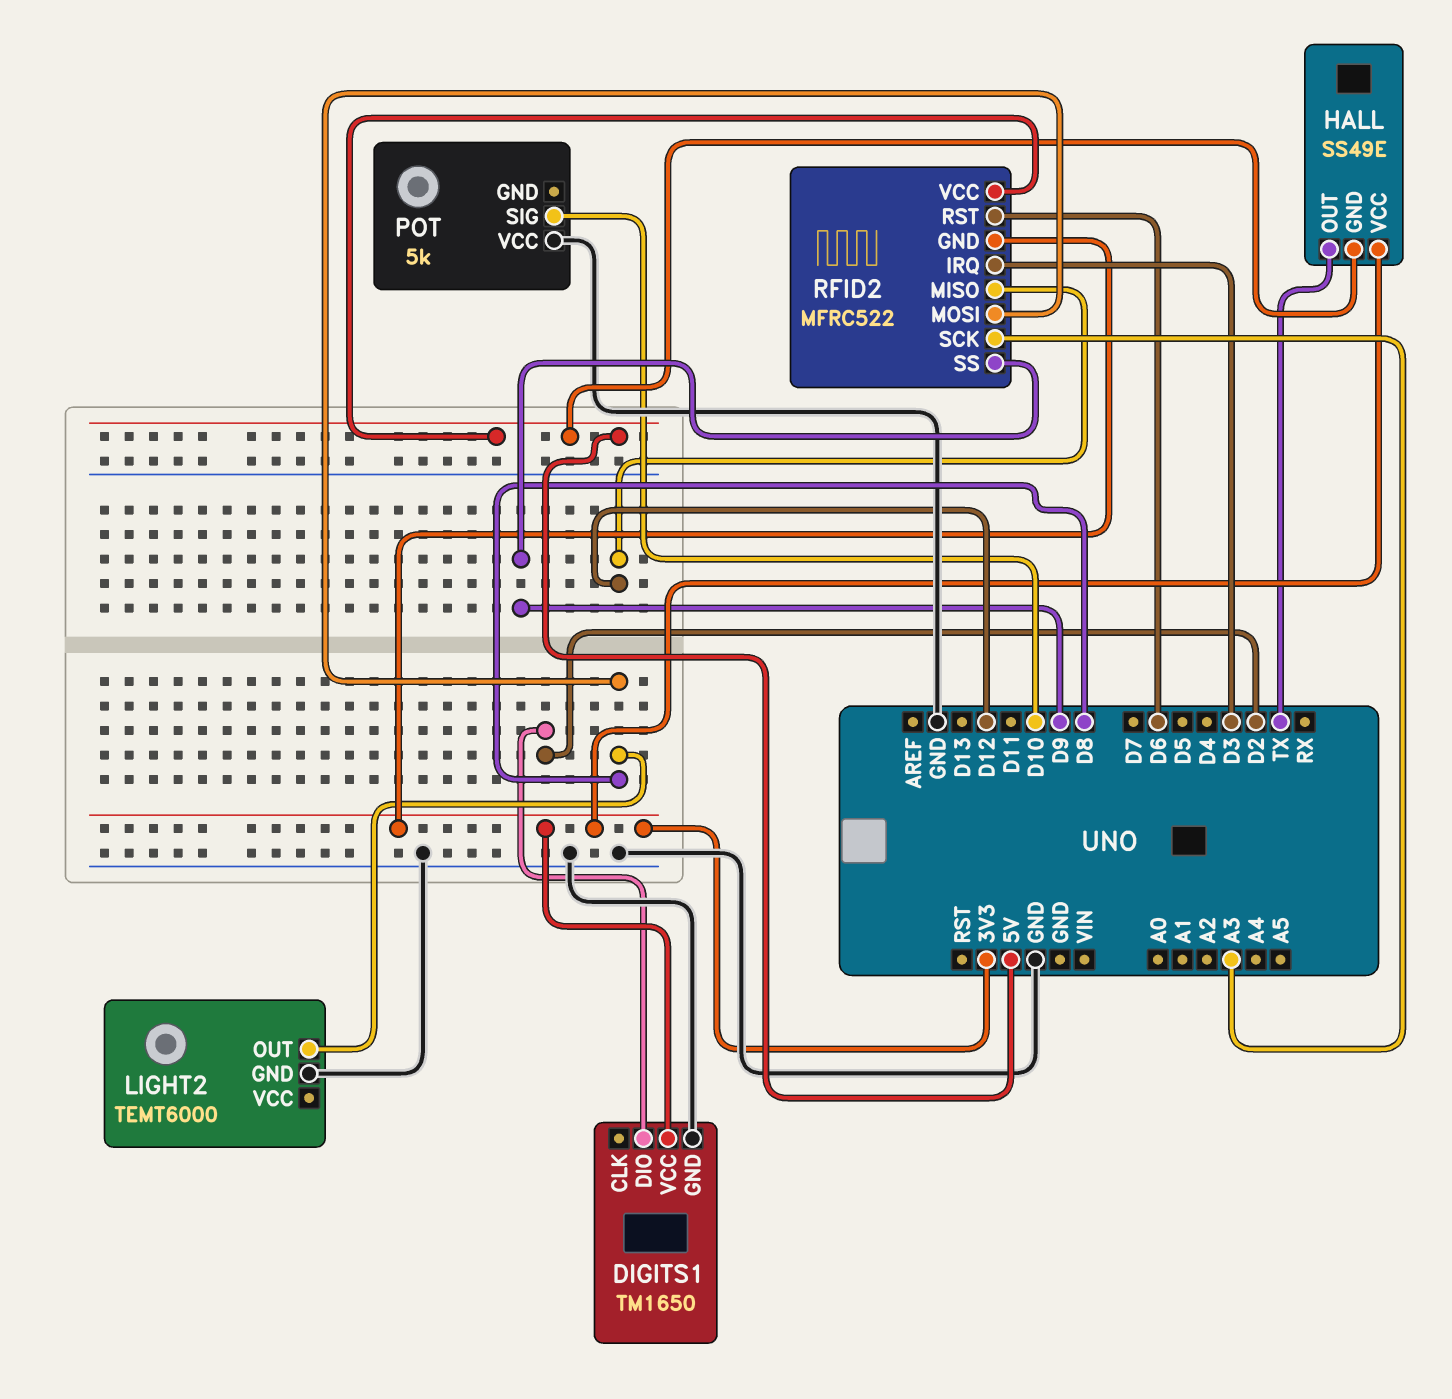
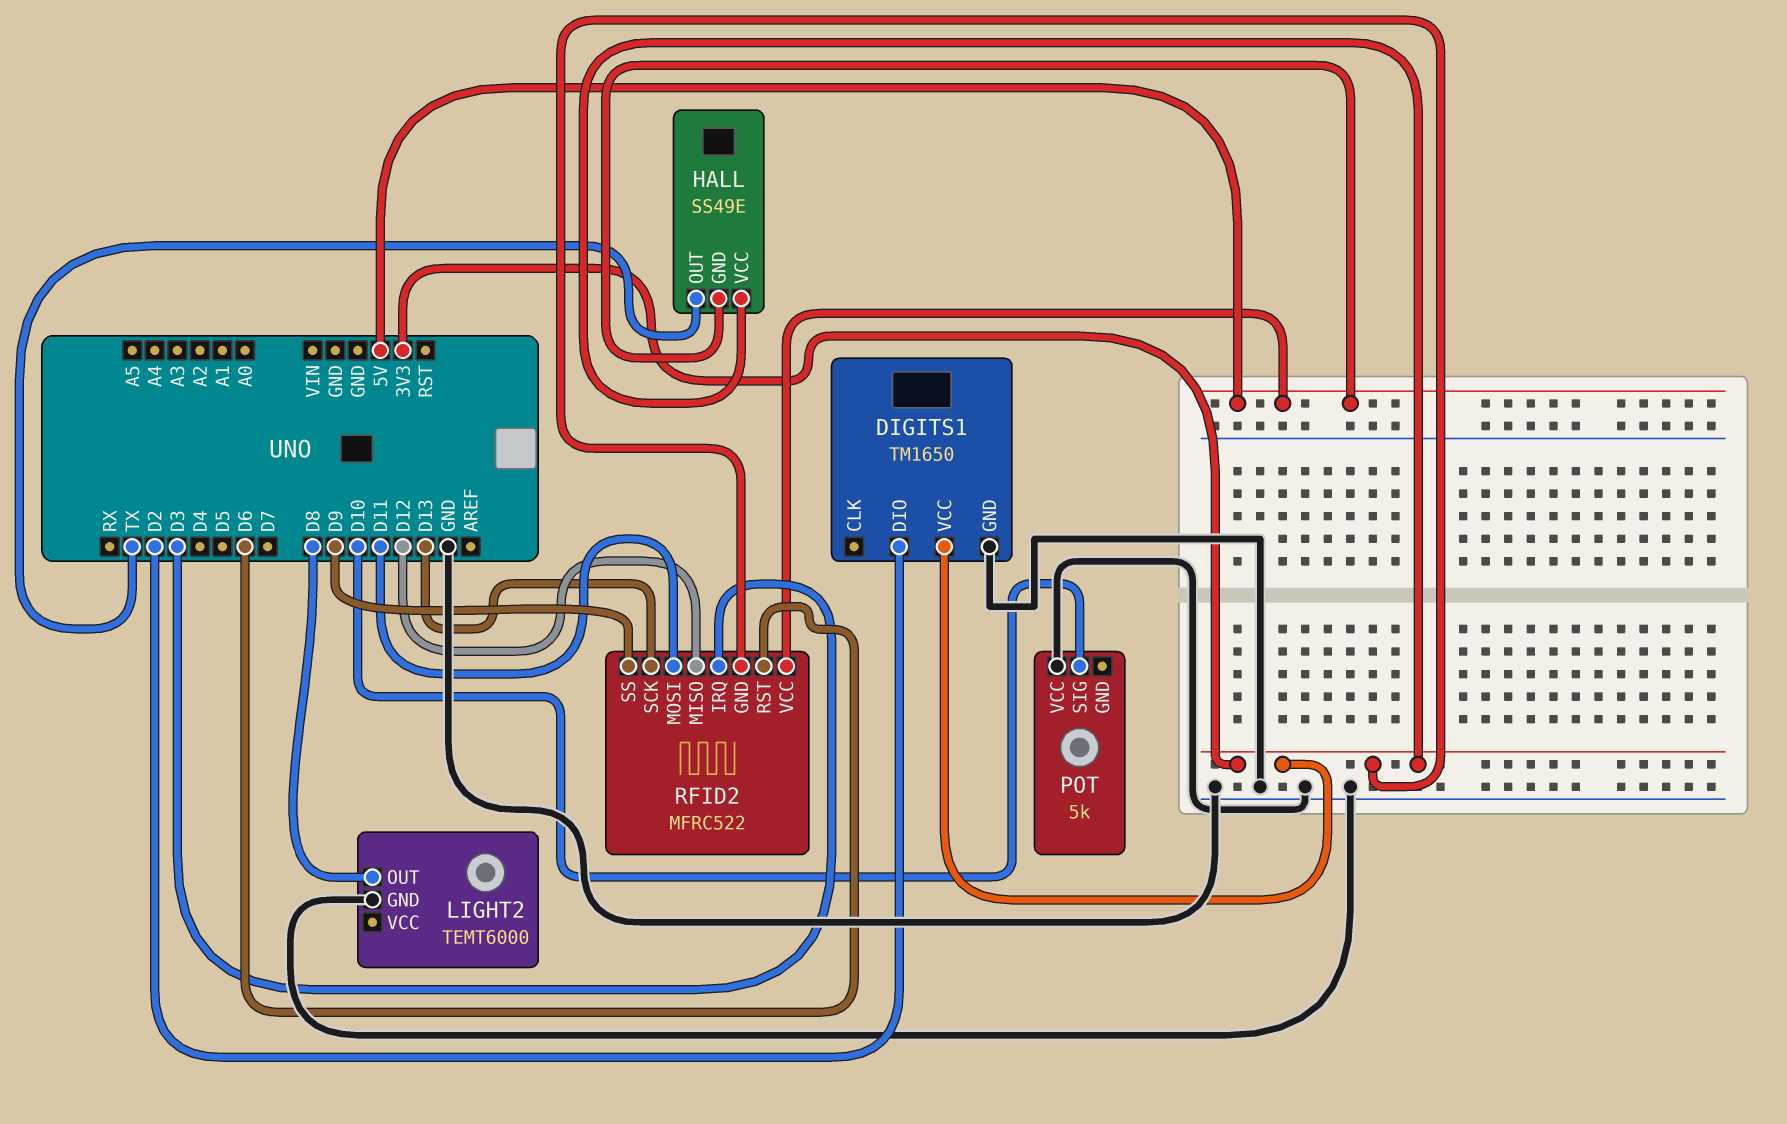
RFID2 pin MOSI: D8 -> D11
RFID2 pin SCK: A3 -> D13

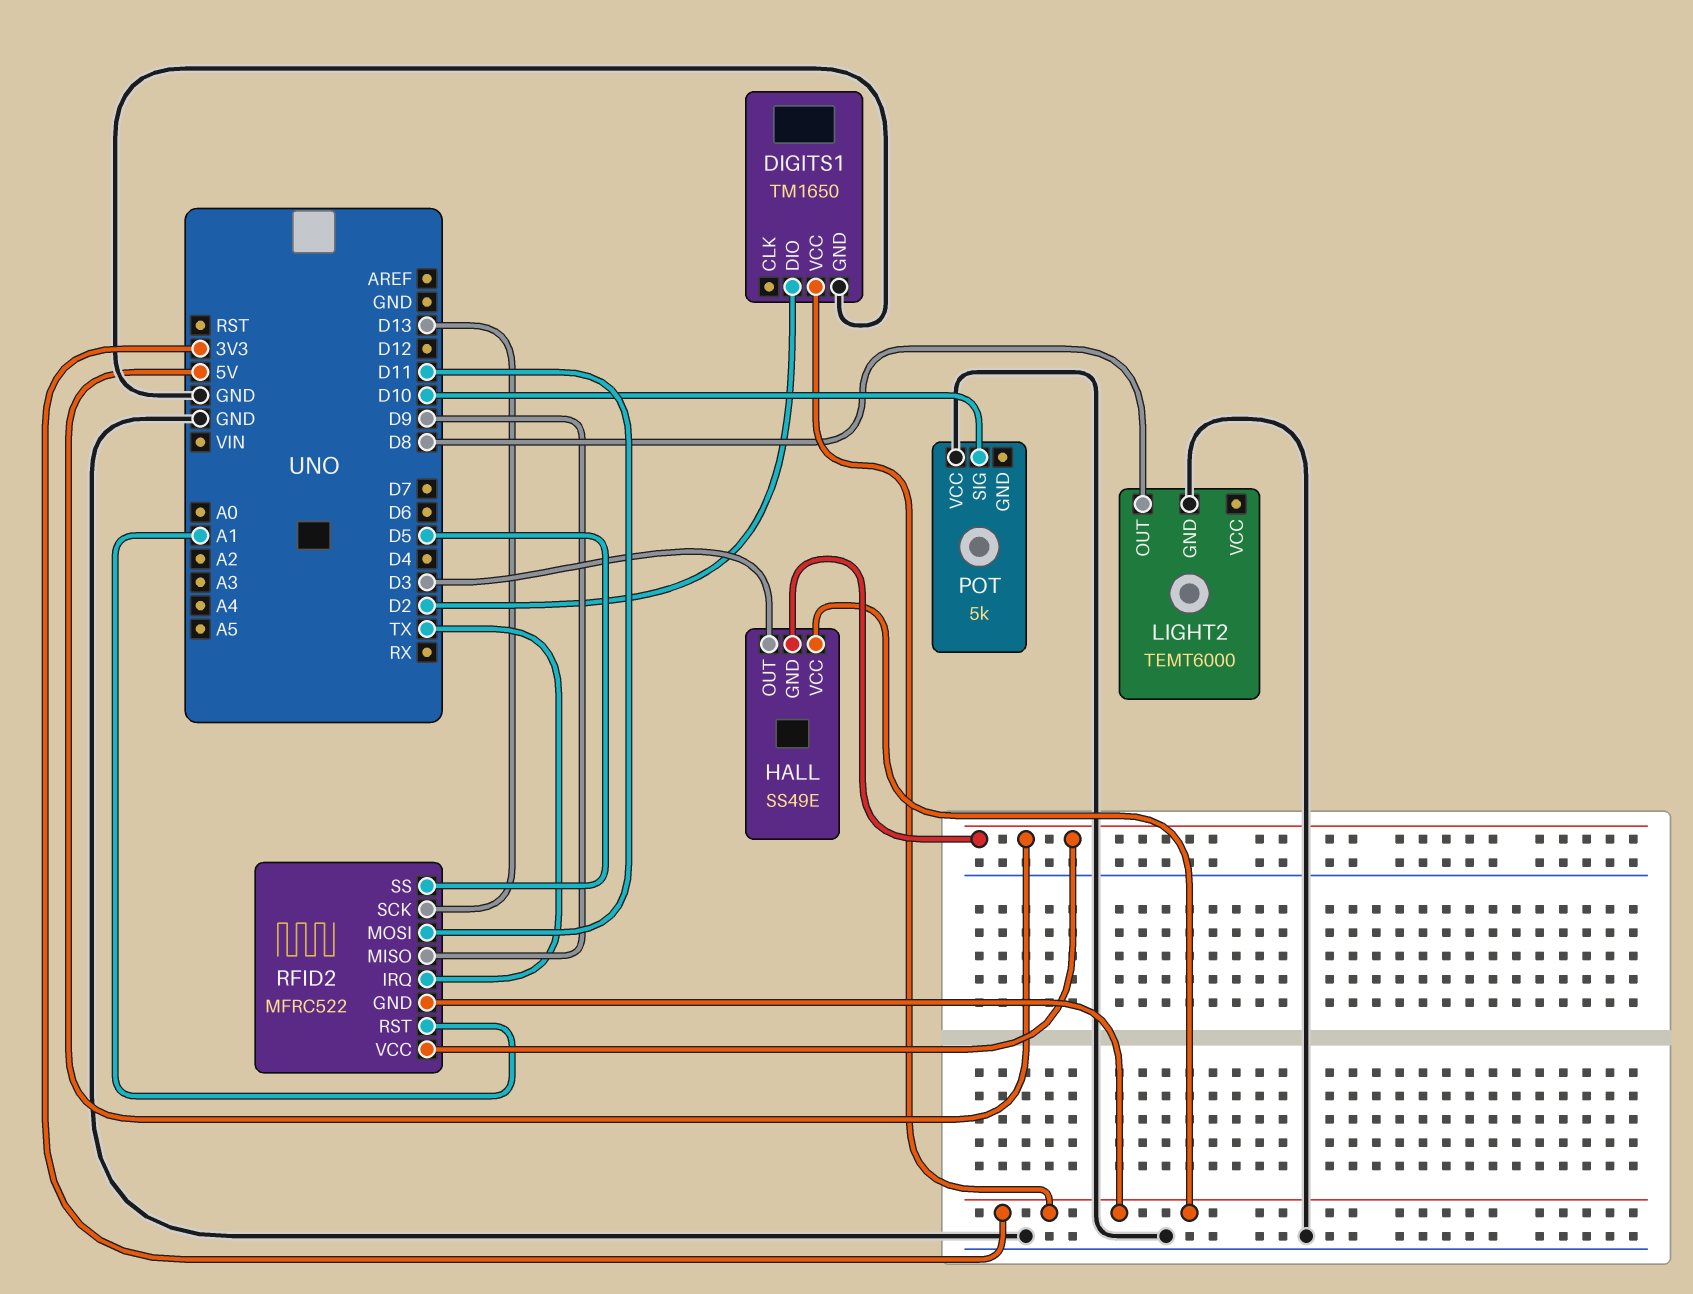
HALL pin OUT: TX -> D3
RFID2 pin IRQ: D3 -> TX
RFID2 pin MISO: D12 -> D9
RFID2 pin RST: D6 -> A1
RFID2 pin SS: D9 -> D5

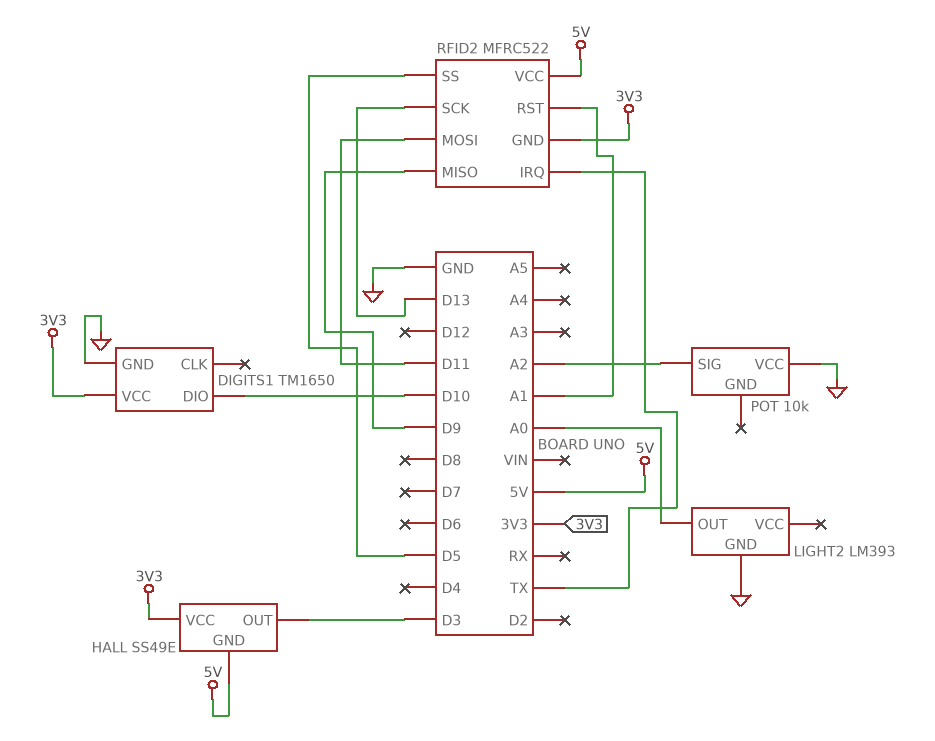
DIGITS1 pin DIO: D2 -> D10
LIGHT2: TEMT6000 -> LM393
LIGHT2 pin OUT: D8 -> A0
POT: 5k -> 10k
POT pin SIG: D10 -> A2

